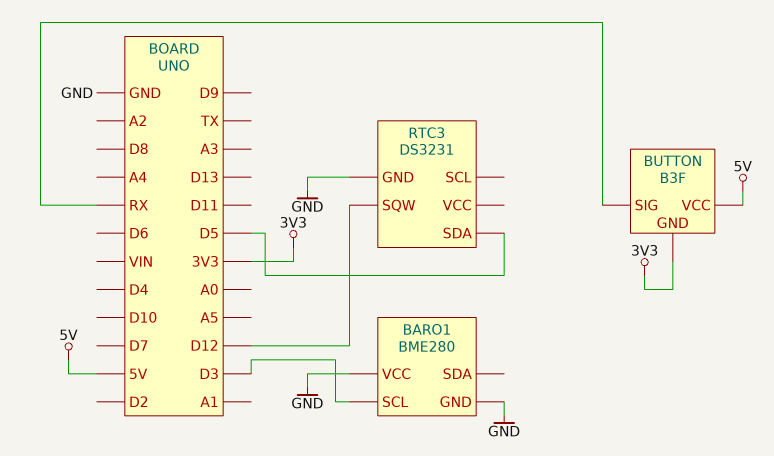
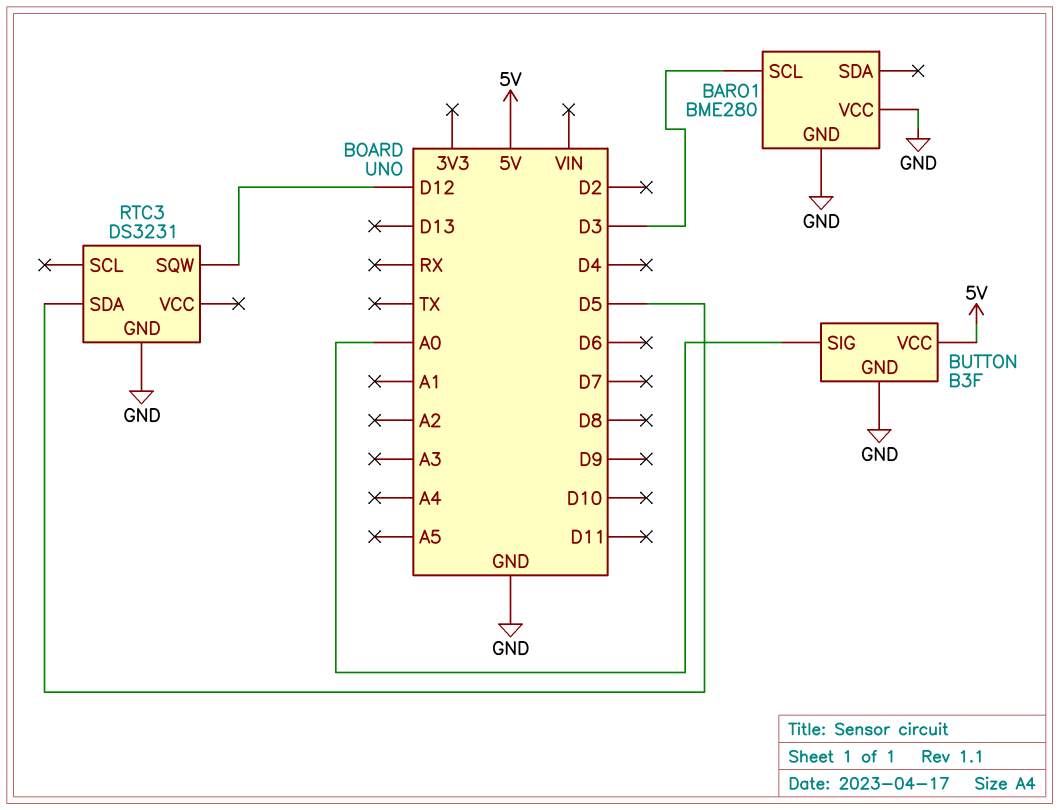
BUTTON pin GND: 3V3 -> GND
BUTTON pin SIG: RX -> A0

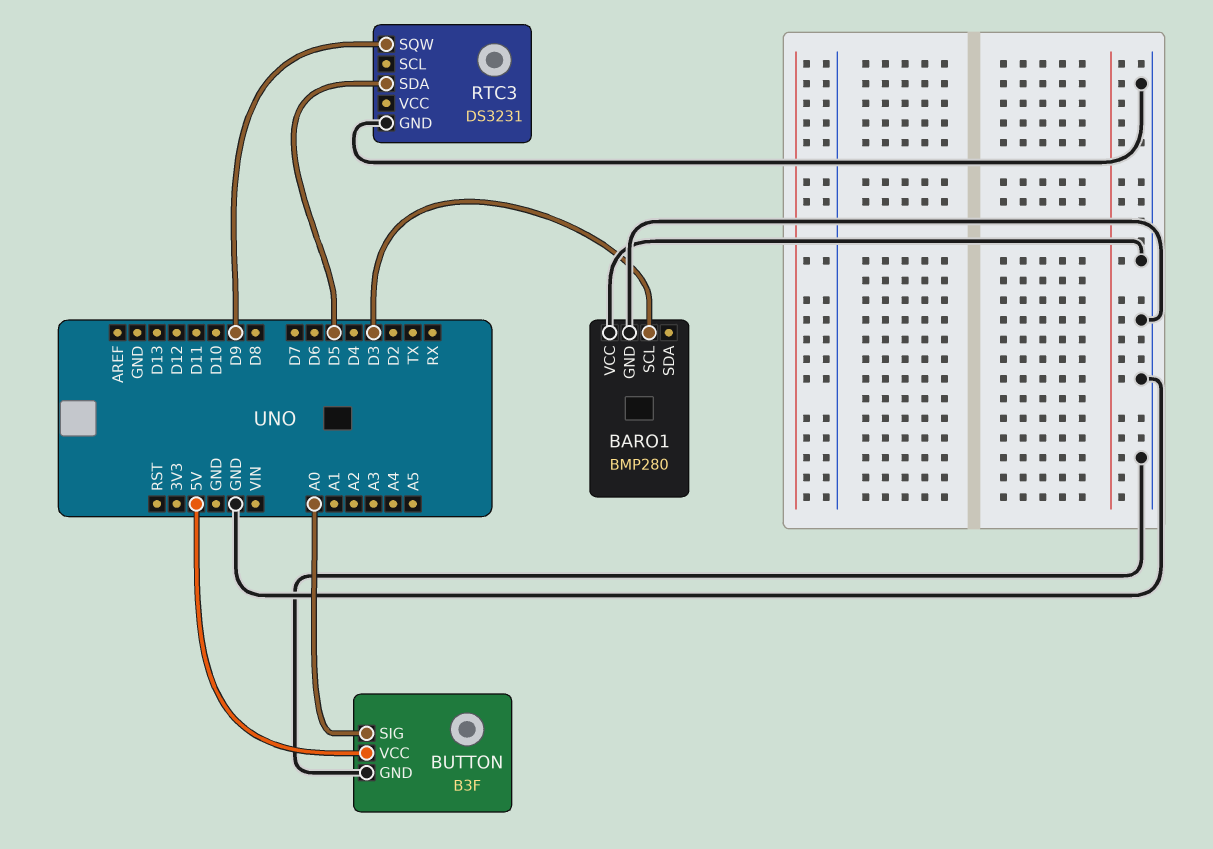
BARO1: BME280 -> BMP280
RTC3 pin SQW: D12 -> D9

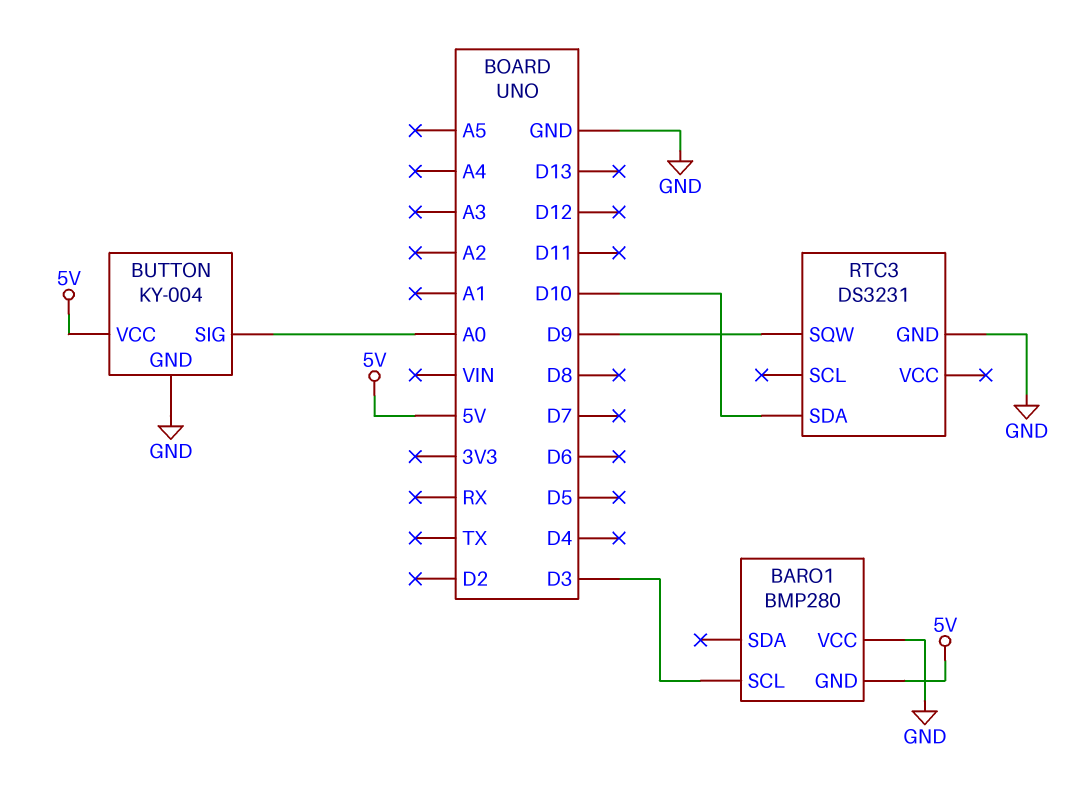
BARO1 pin GND: GND -> 5V
BUTTON: B3F -> KY-004
RTC3 pin SDA: D5 -> D10

